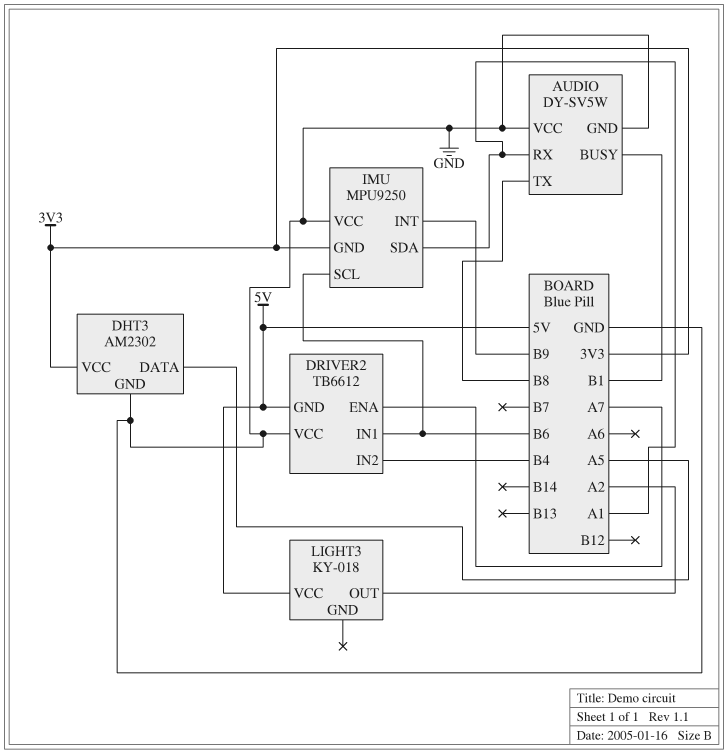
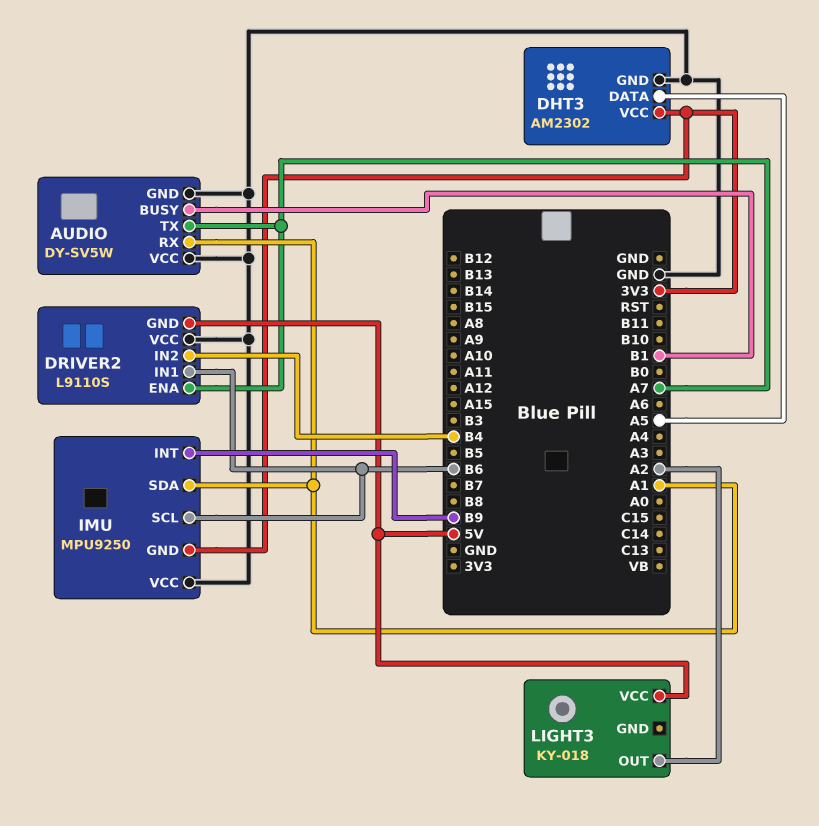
AUDIO pin TX: B8 -> A7
DRIVER2: TB6612 -> L9110S

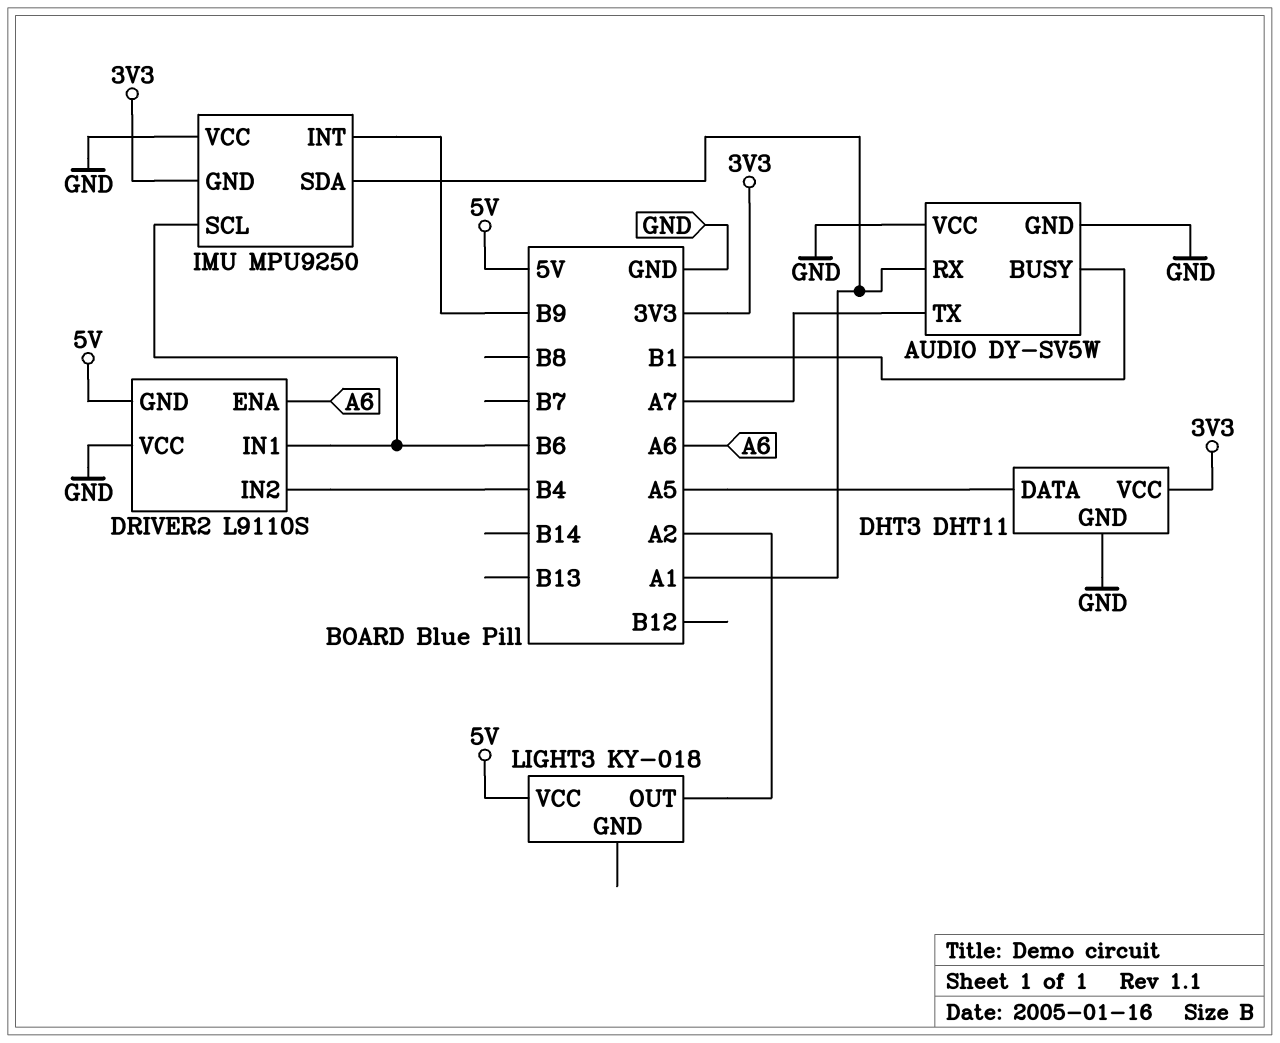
DHT3: AM2302 -> DHT11
DRIVER2 pin ENA: A7 -> A6

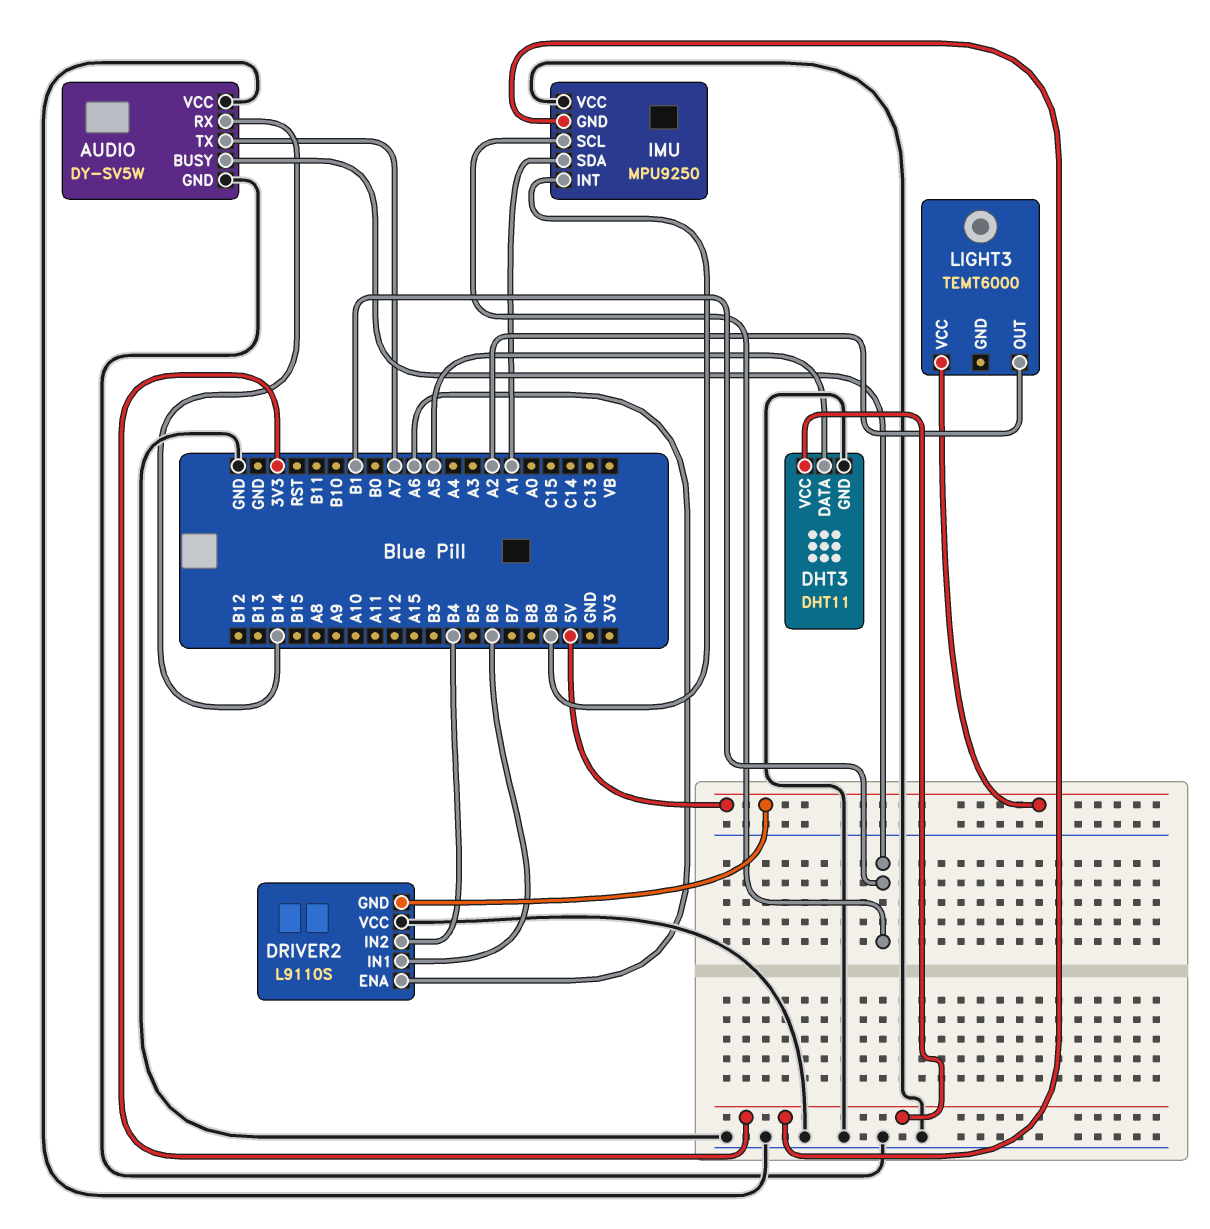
AUDIO pin RX: A1 -> B14
IMU pin SCL: B6 -> B1
LIGHT3: KY-018 -> TEMT6000

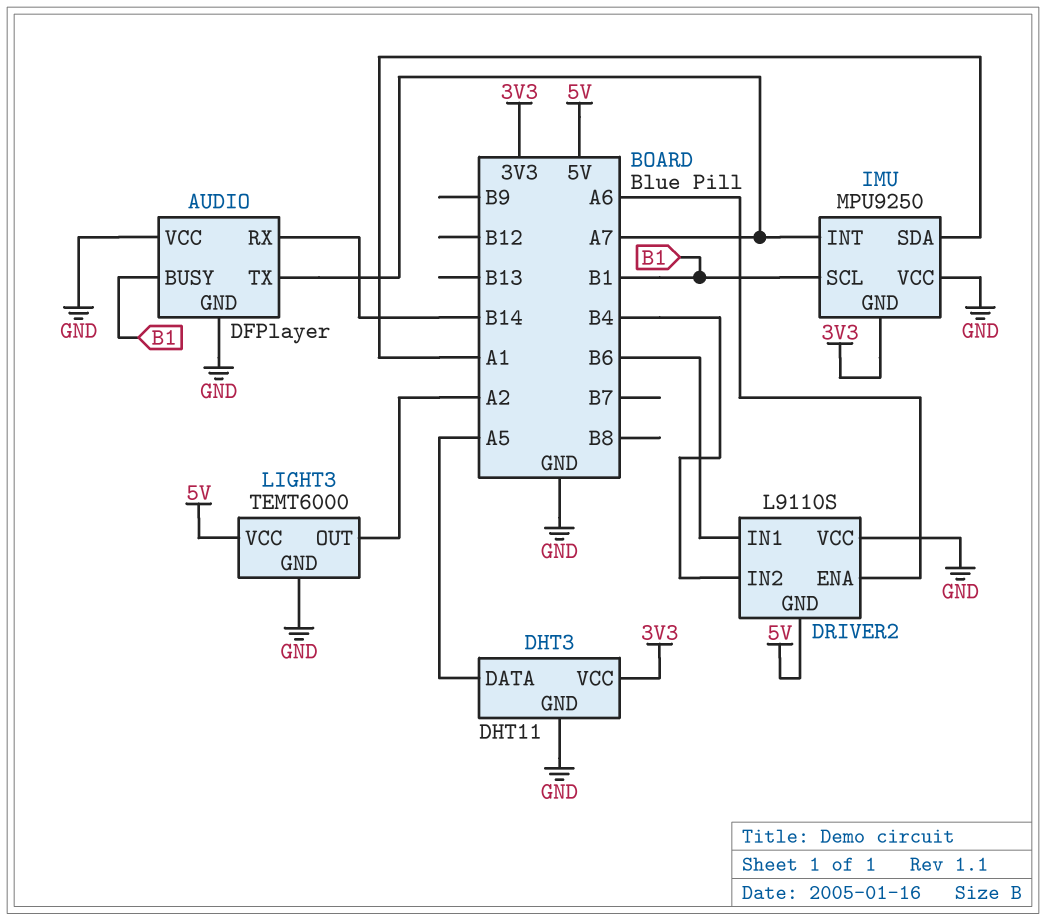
AUDIO: DY-SV5W -> DFPlayer
IMU pin INT: B9 -> A7
LIGHT3 pin GND: none -> GND

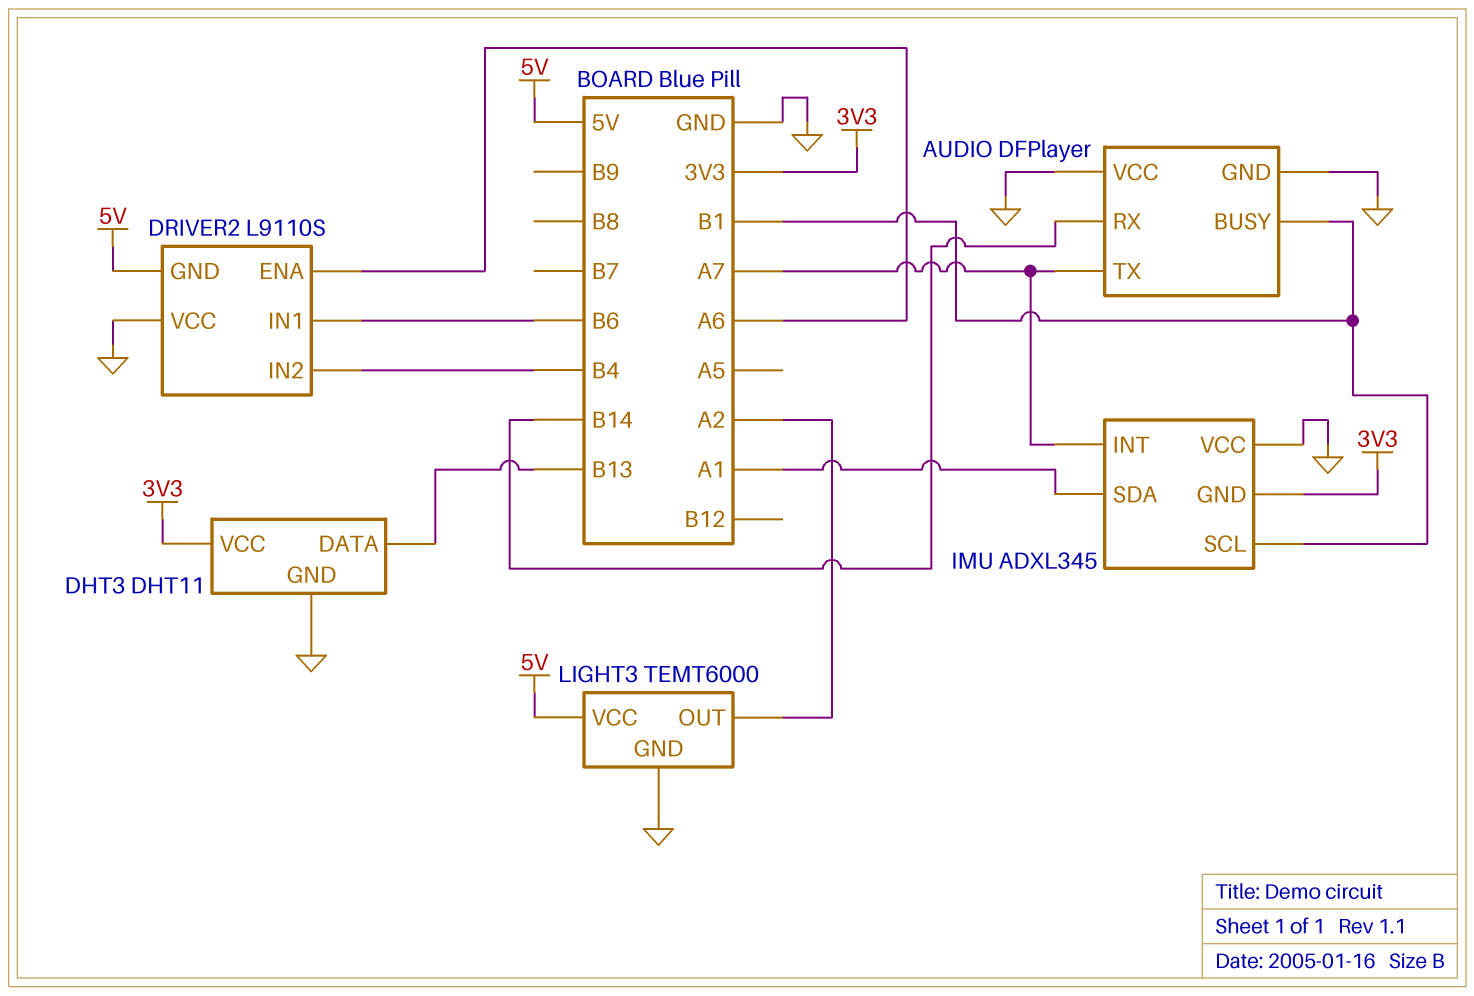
DHT3 pin DATA: A5 -> B13
IMU: MPU9250 -> ADXL345

